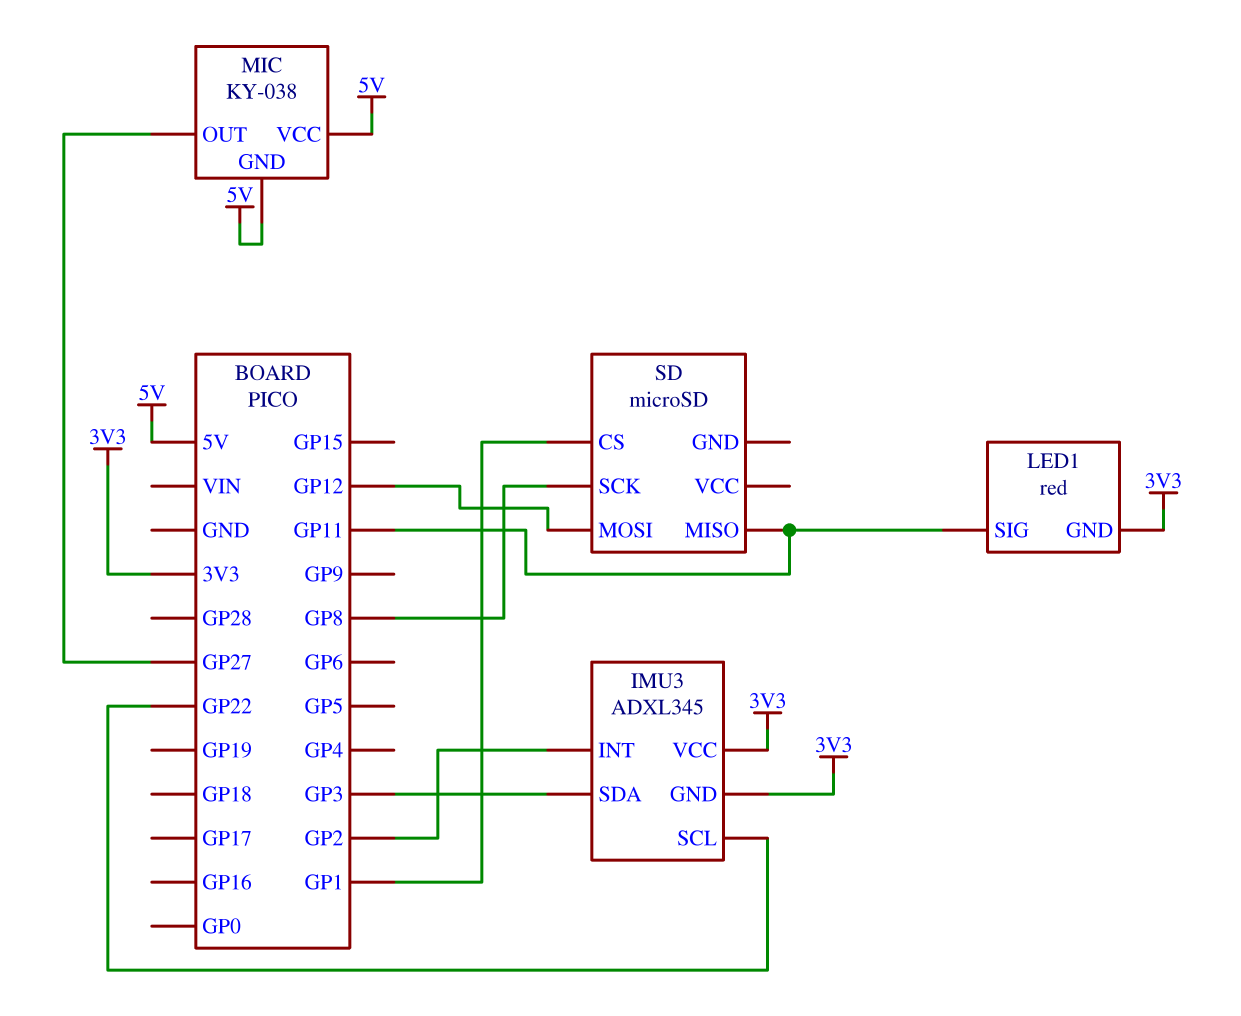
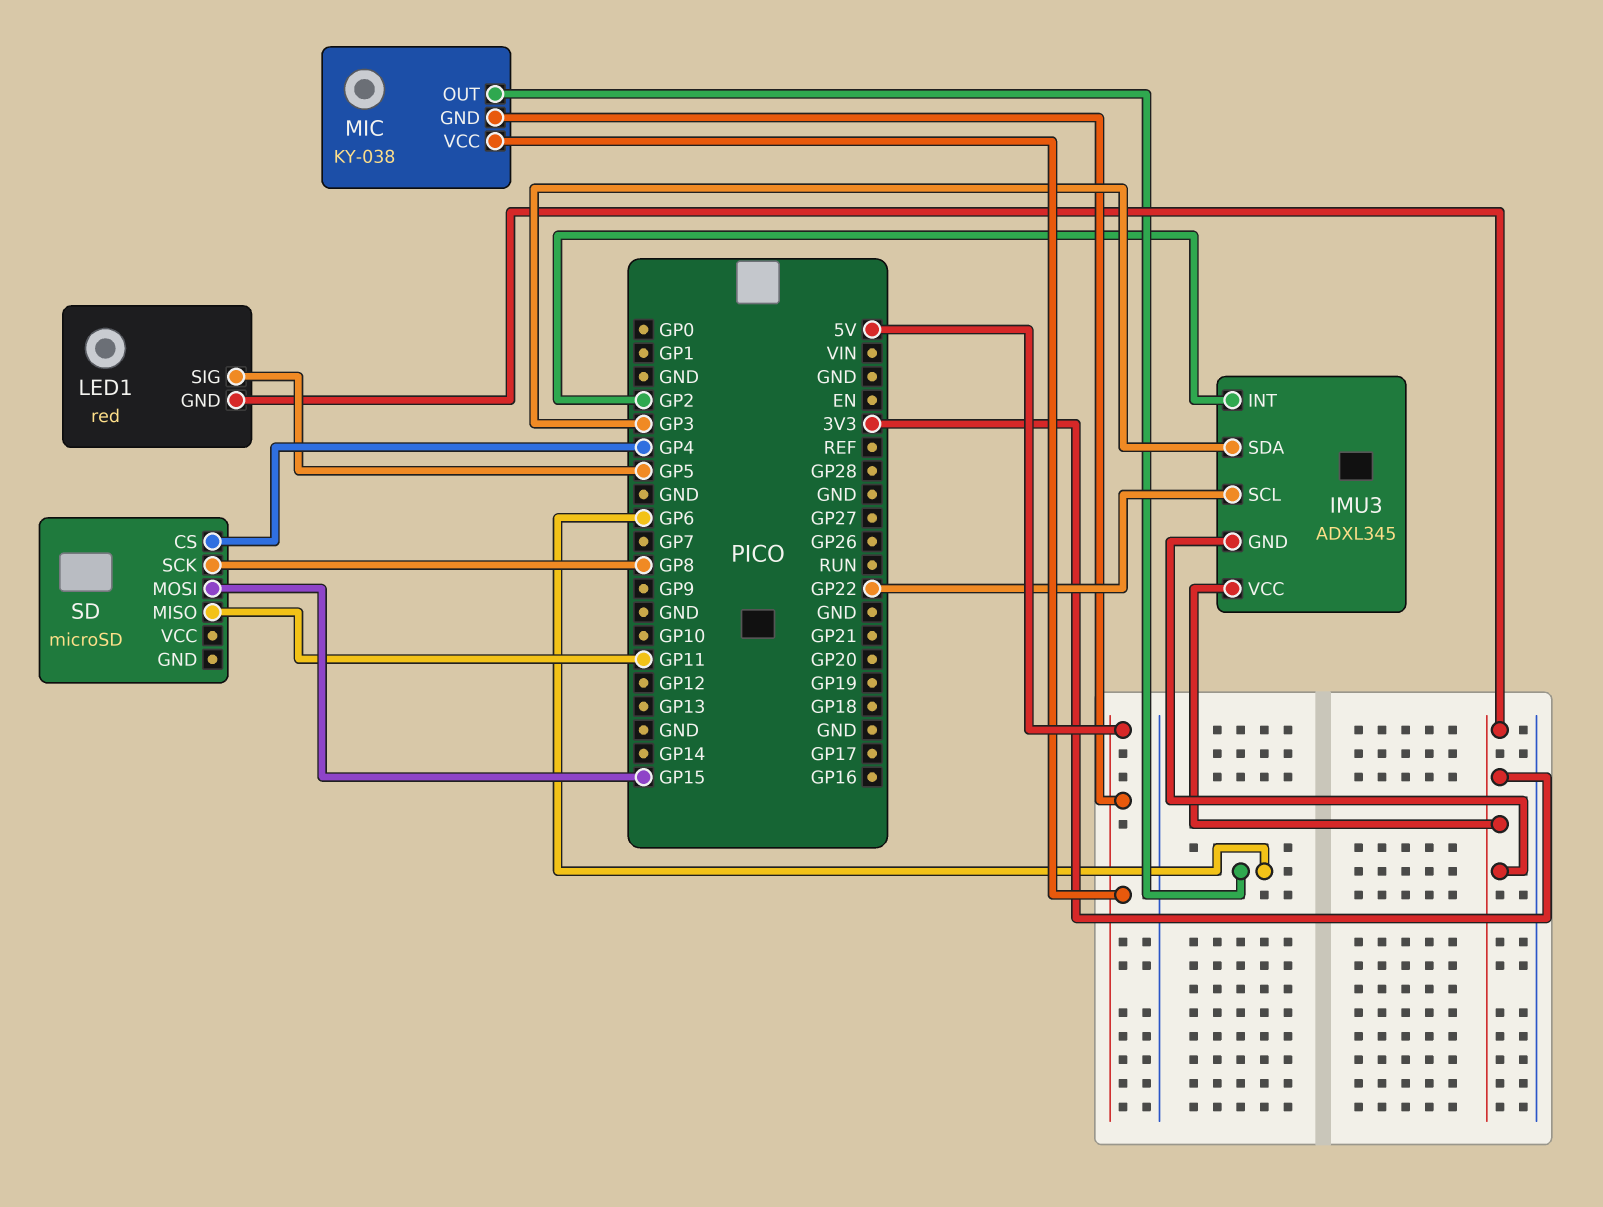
LED1 pin SIG: GP11 -> GP5
MIC pin OUT: GP27 -> GP6
SD pin CS: GP1 -> GP4
SD pin MOSI: GP12 -> GP15

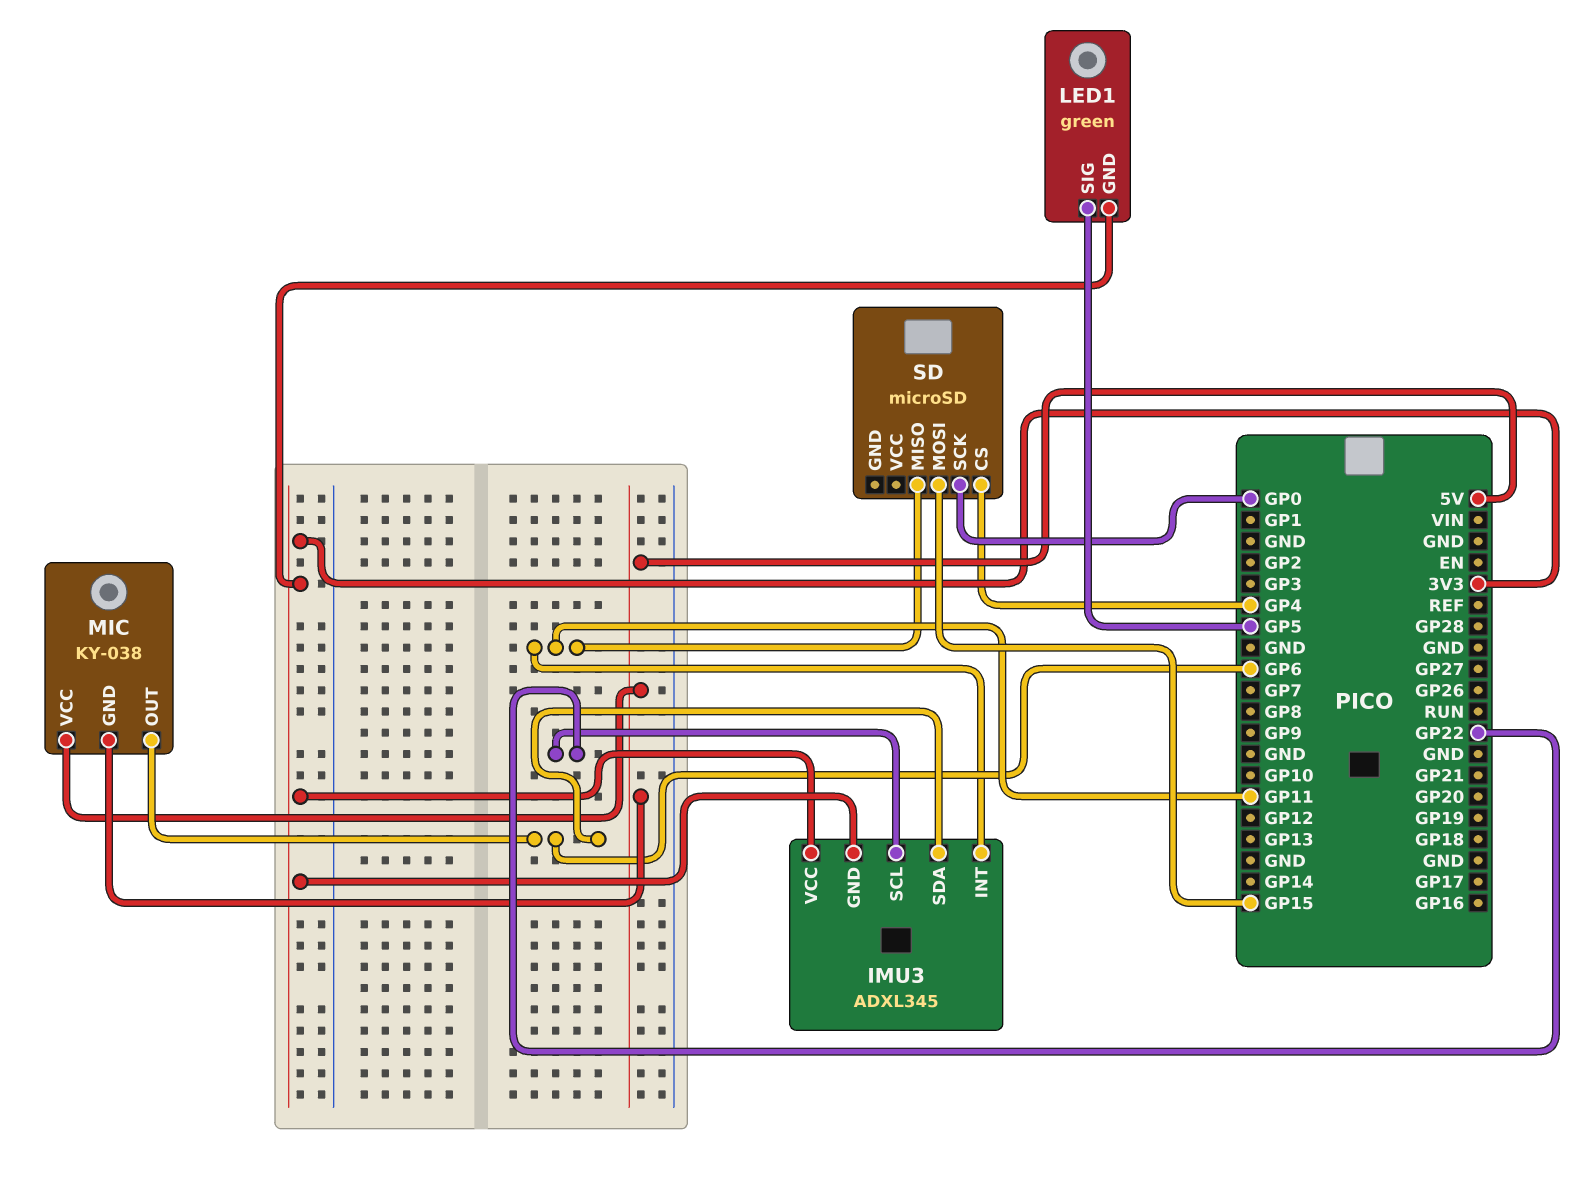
IMU3 pin INT: GP2 -> GP11
IMU3 pin SDA: GP3 -> GP6
LED1: red -> green
SD pin SCK: GP8 -> GP0

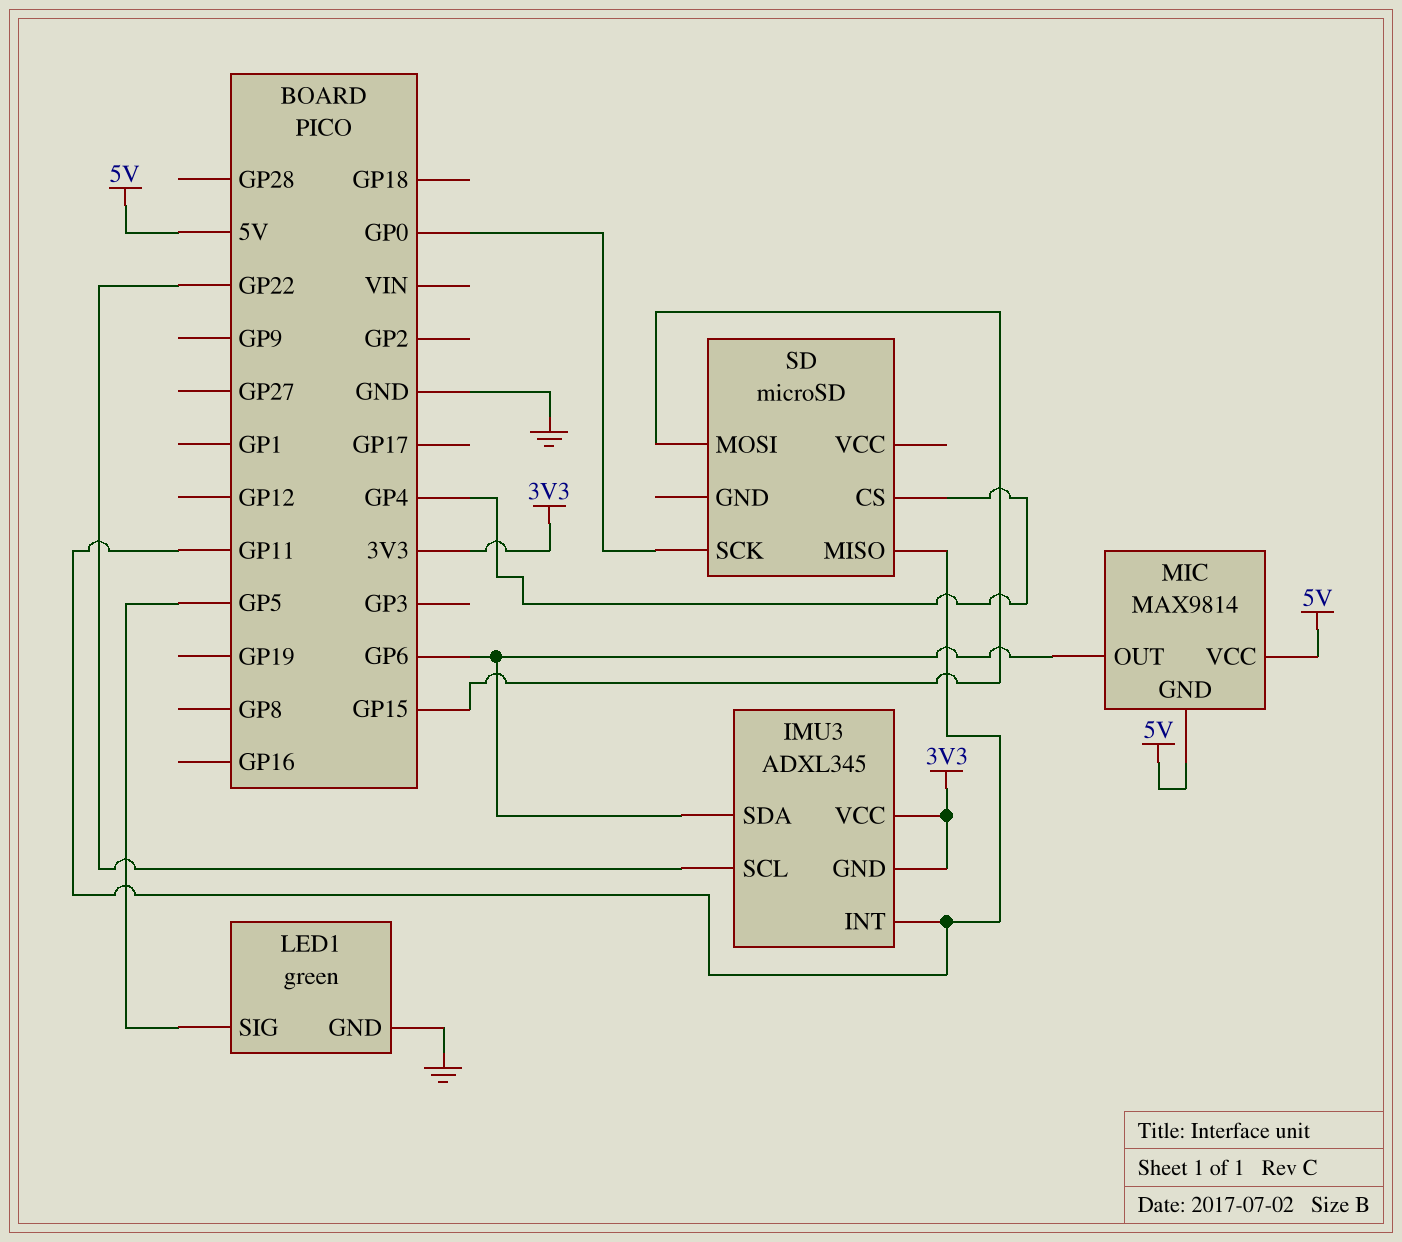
LED1 pin GND: 3V3 -> GND
MIC: KY-038 -> MAX9814

